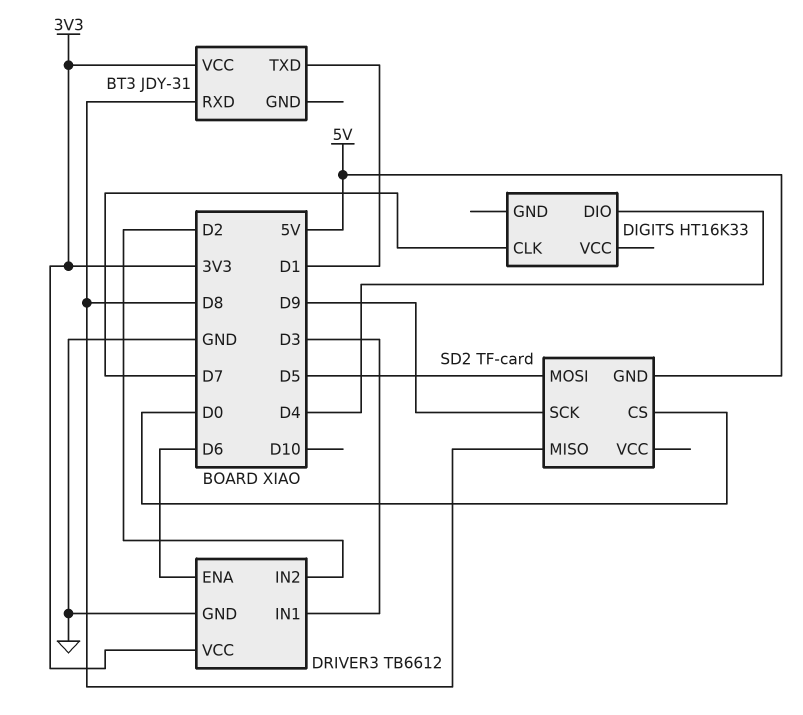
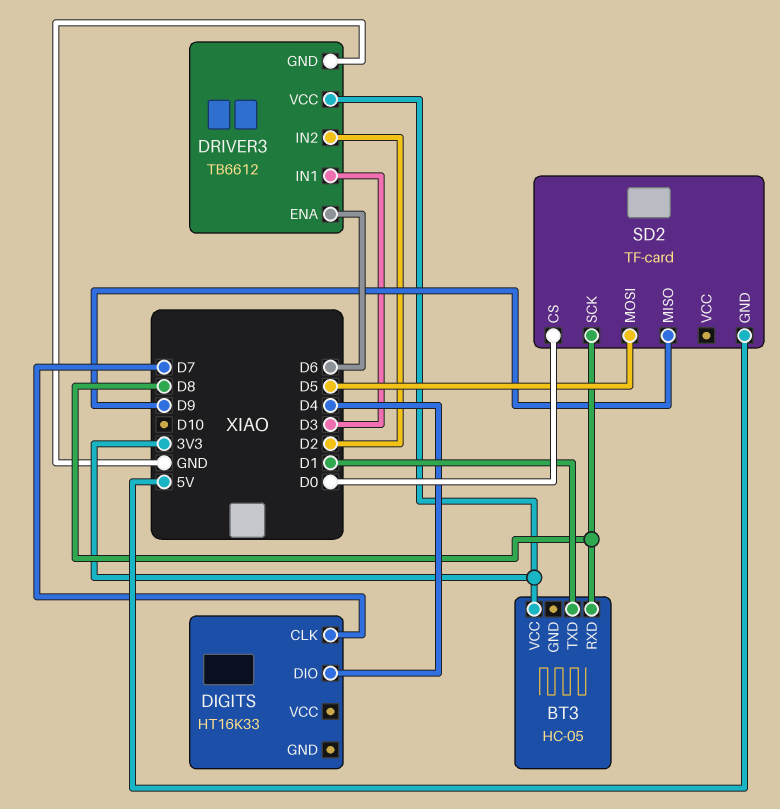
BT3: JDY-31 -> HC-05
SD2 pin MISO: D8 -> D9
SD2 pin SCK: D9 -> D8

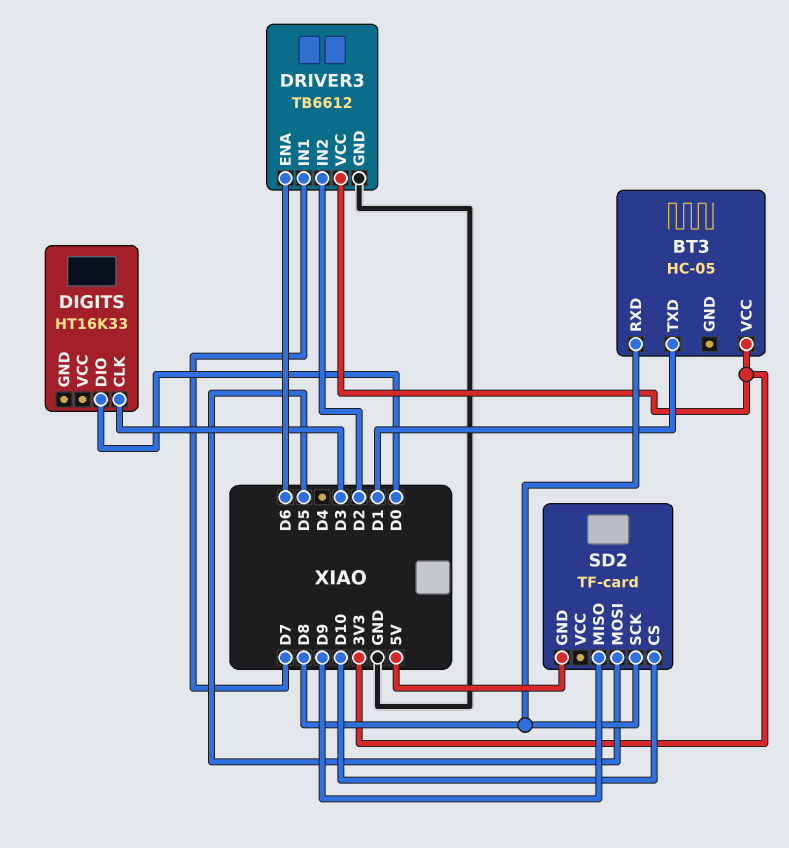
DIGITS pin CLK: D7 -> D3
DIGITS pin DIO: D4 -> D0
DRIVER3 pin IN1: D3 -> D7
SD2 pin CS: D0 -> D10

